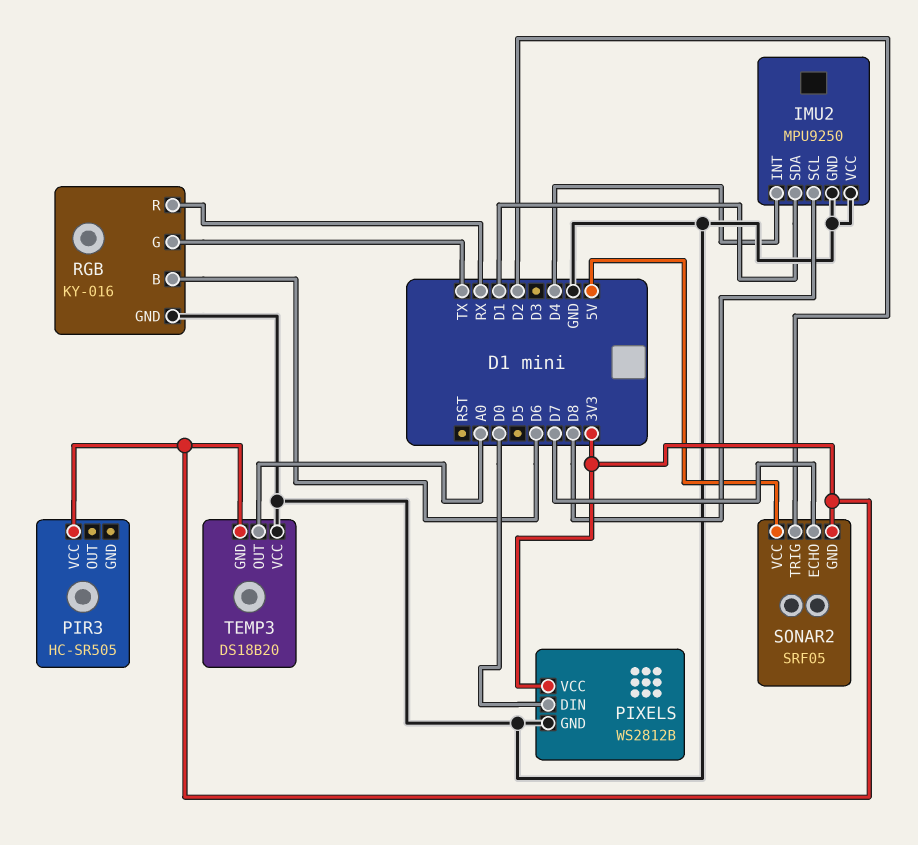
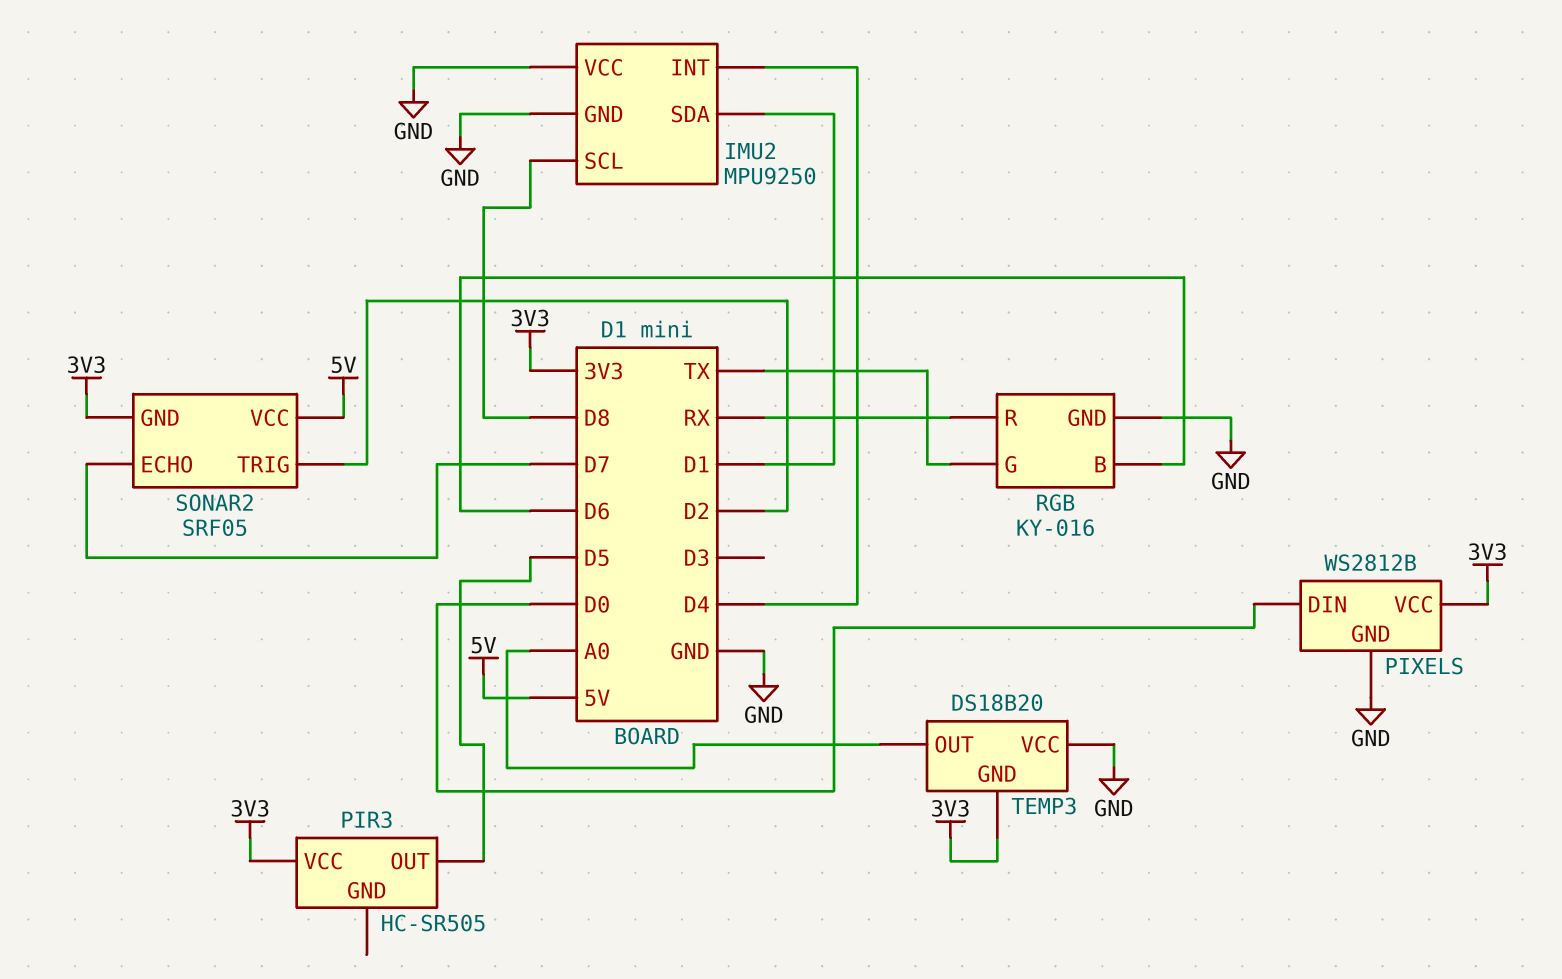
PIR3 pin OUT: none -> D5

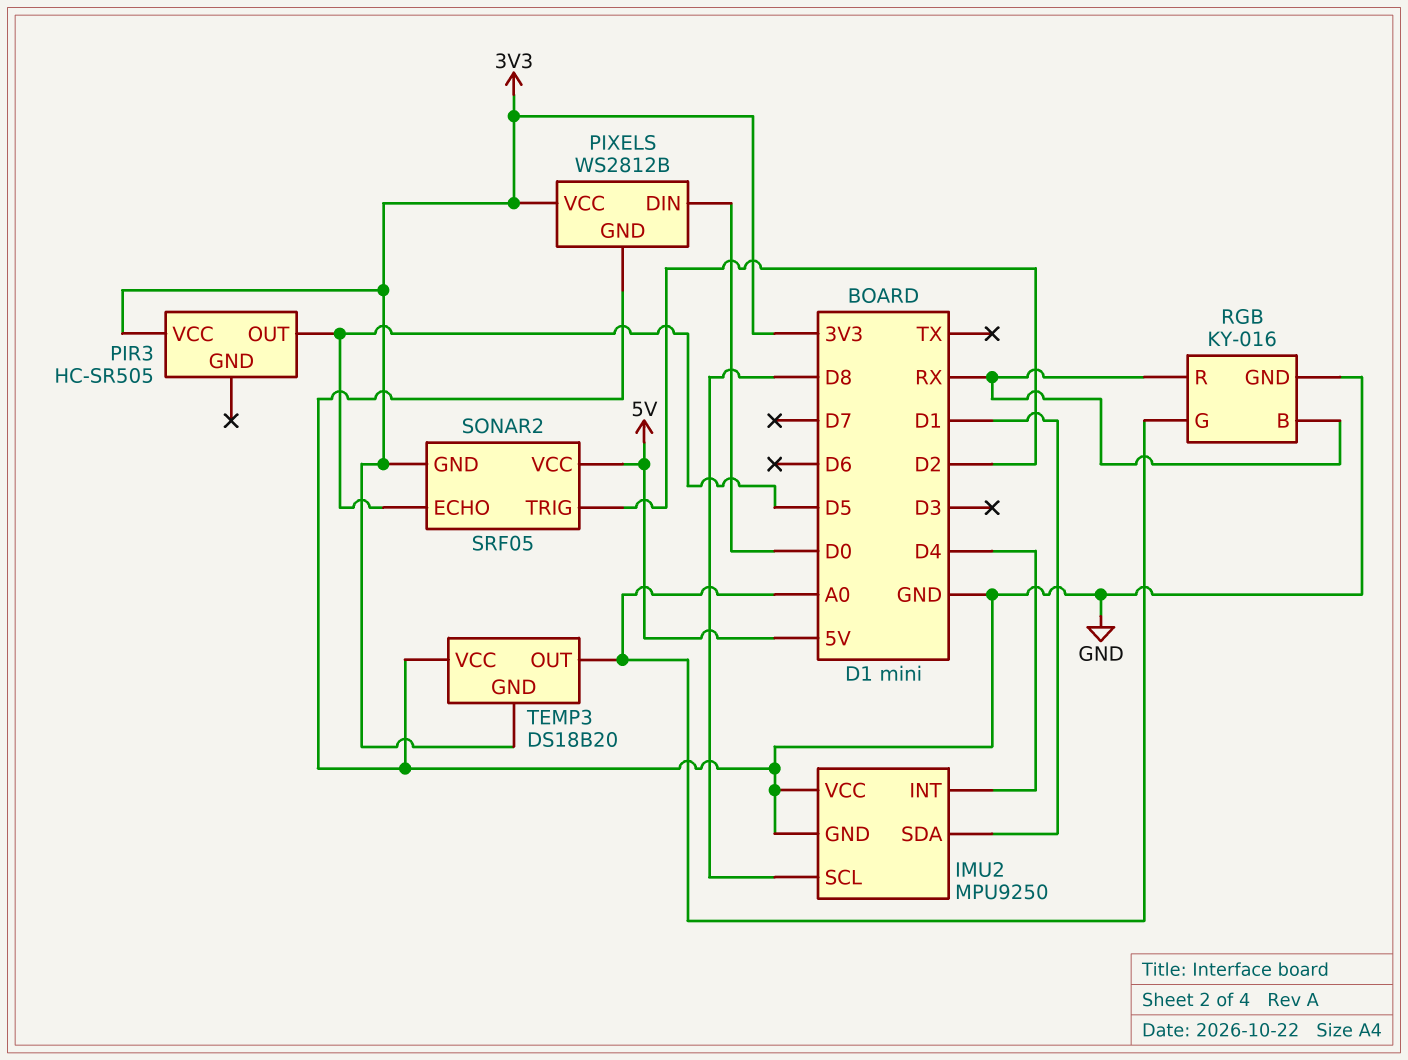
RGB pin B: D6 -> RX
RGB pin G: TX -> A0
SONAR2 pin ECHO: D7 -> D5

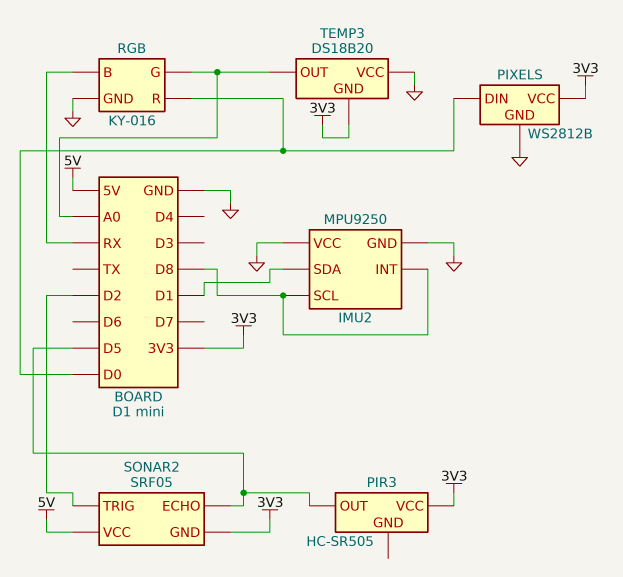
IMU2 pin INT: D4 -> D8
RGB pin R: RX -> D0

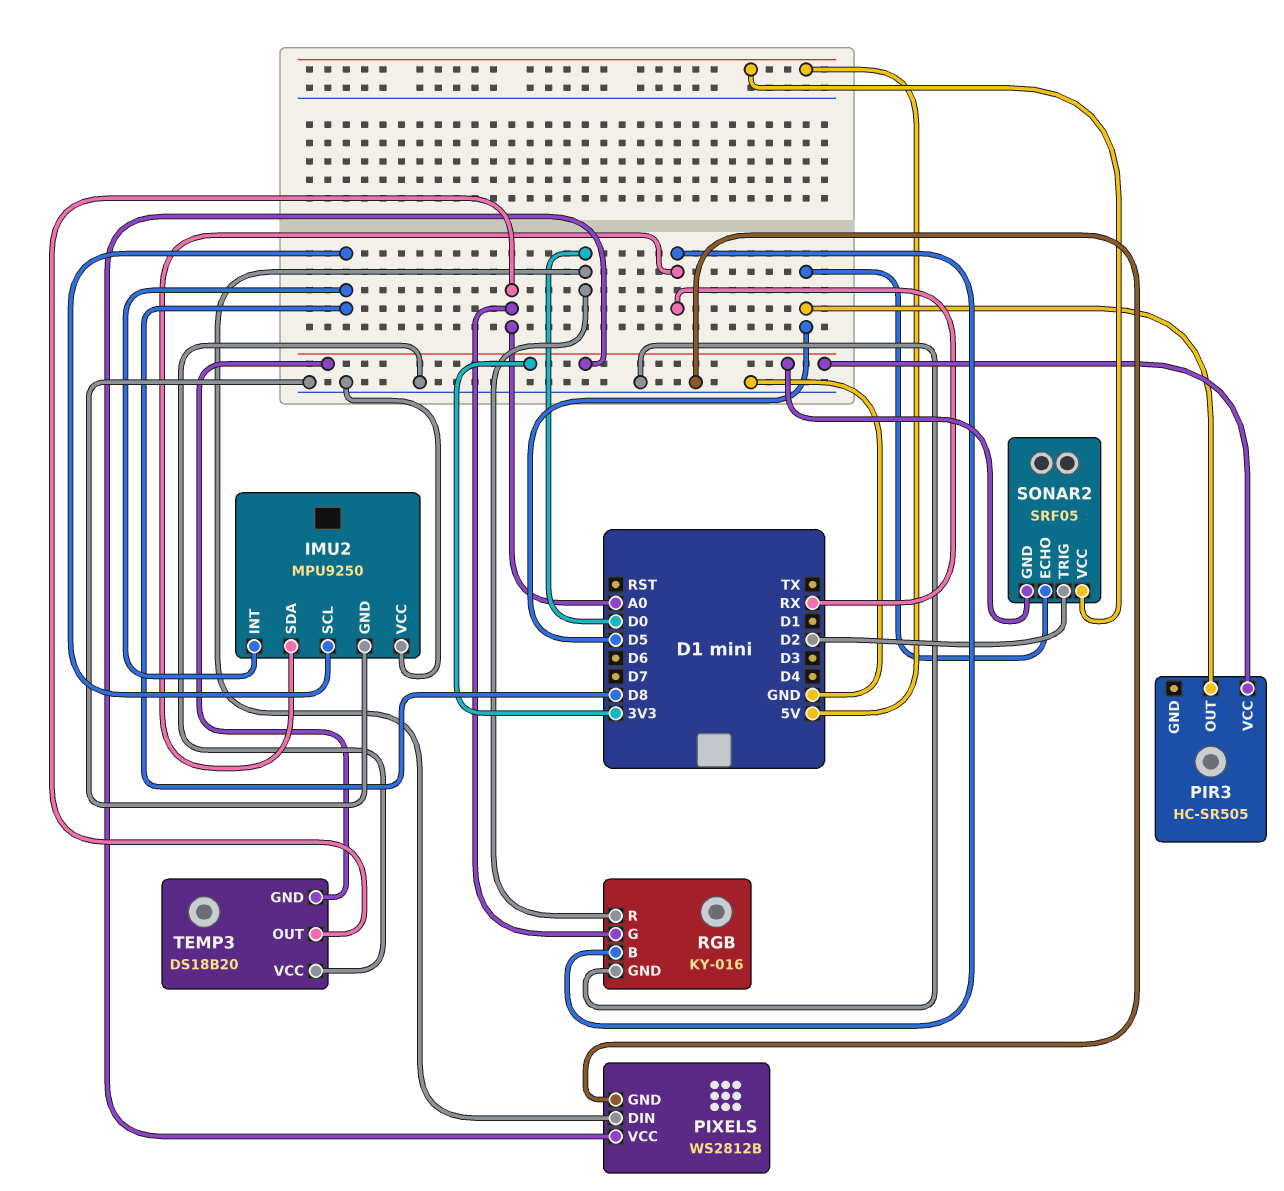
IMU2 pin SDA: D1 -> RX

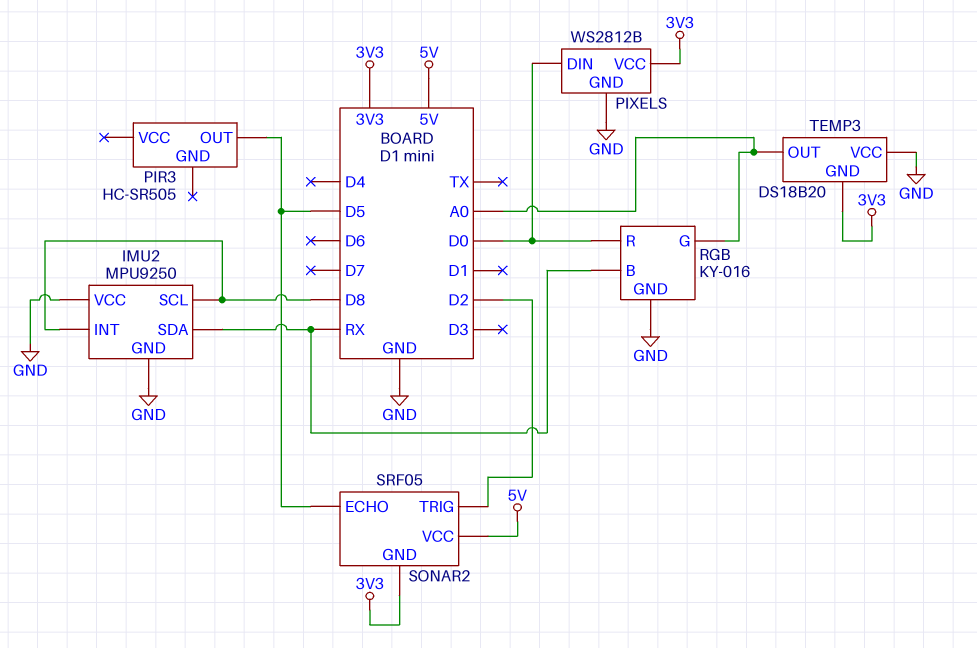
PIR3 pin VCC: 3V3 -> none

